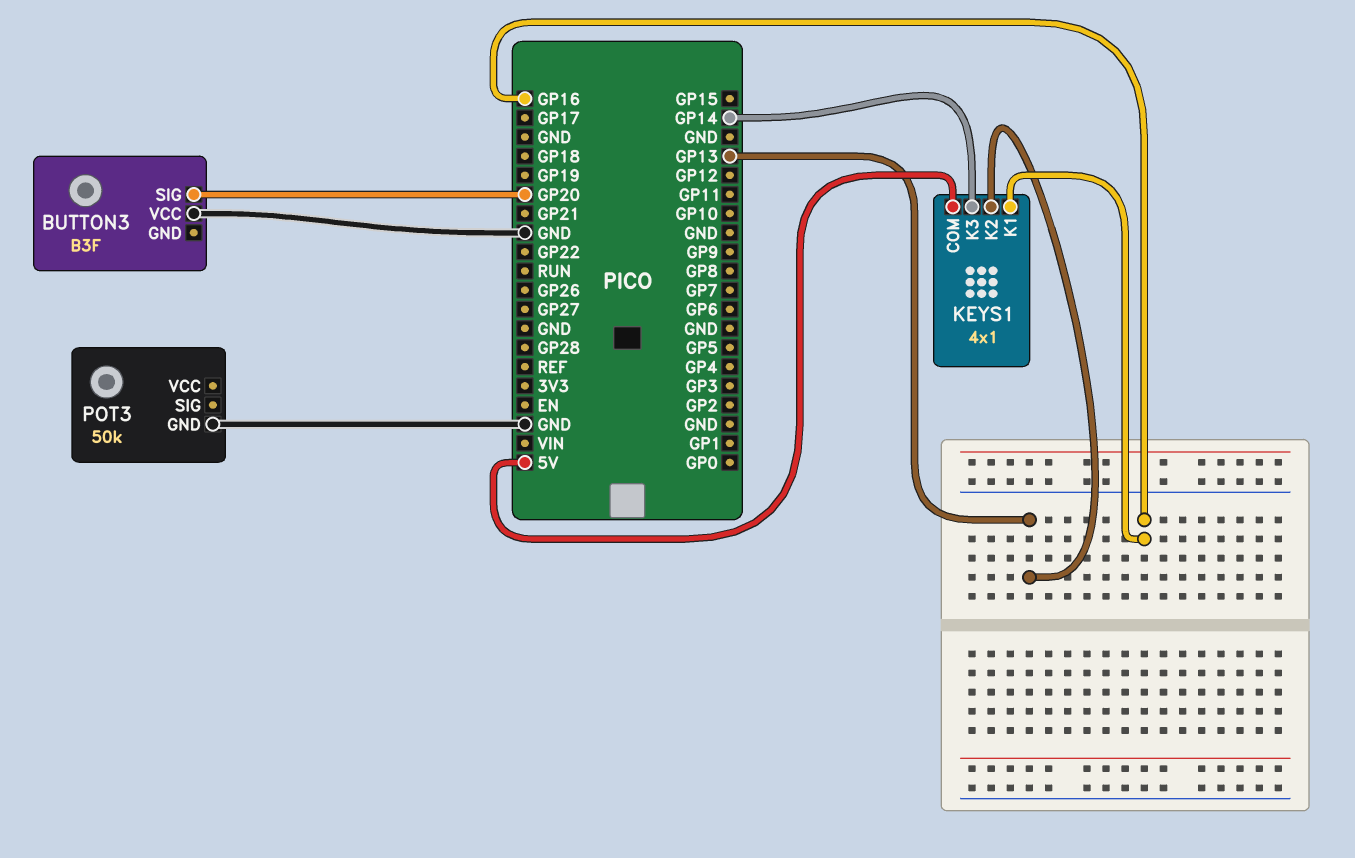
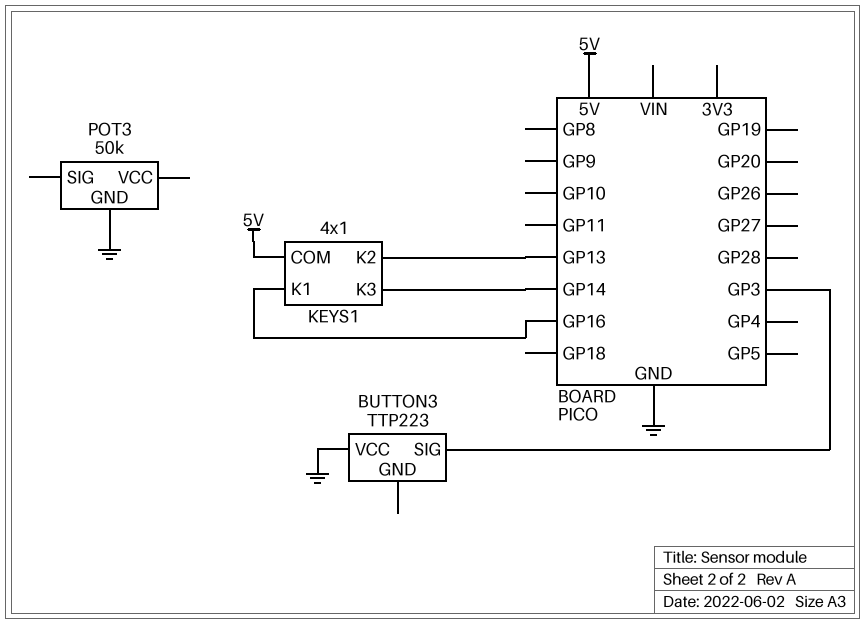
BUTTON3: B3F -> TTP223
BUTTON3 pin SIG: GP20 -> GP3

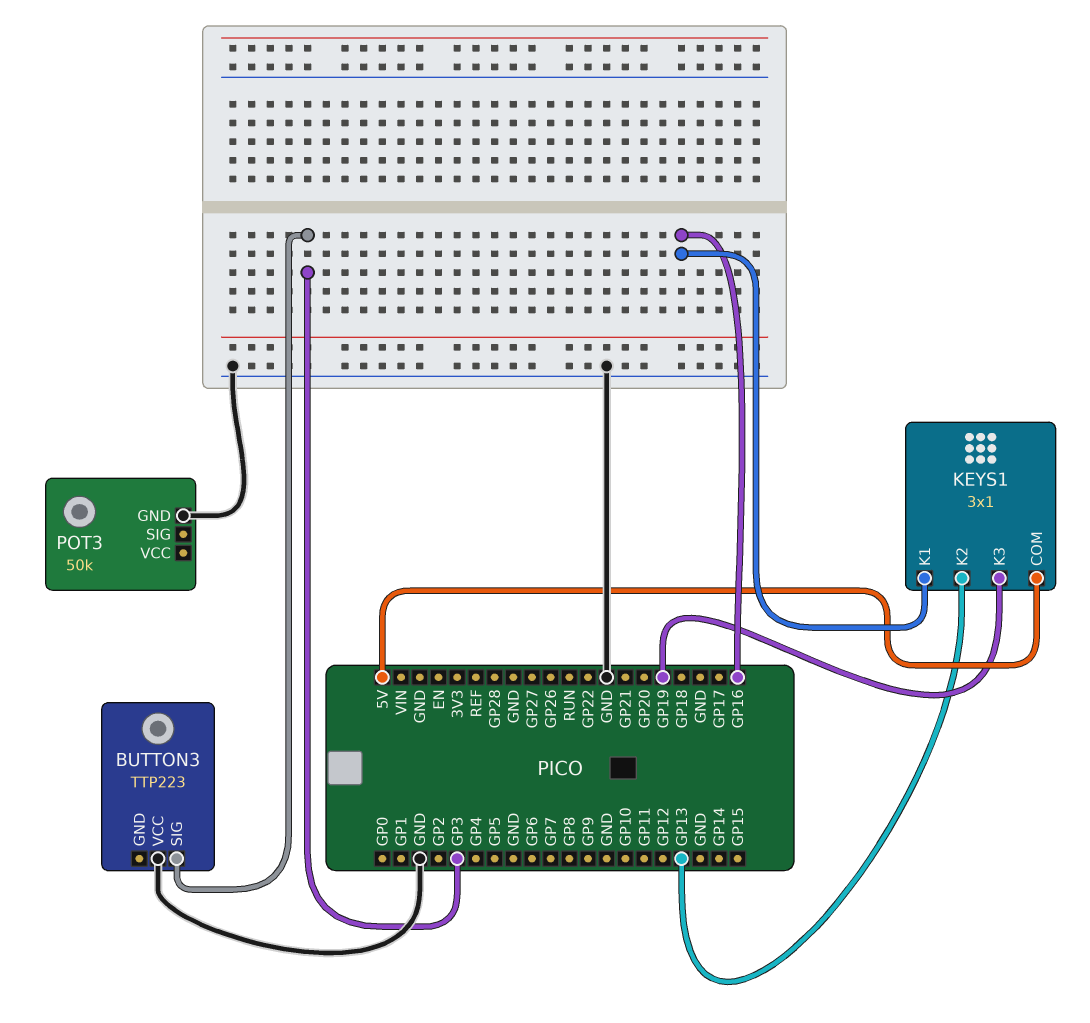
KEYS1: 4x1 -> 3x1
KEYS1 pin K3: GP14 -> GP19

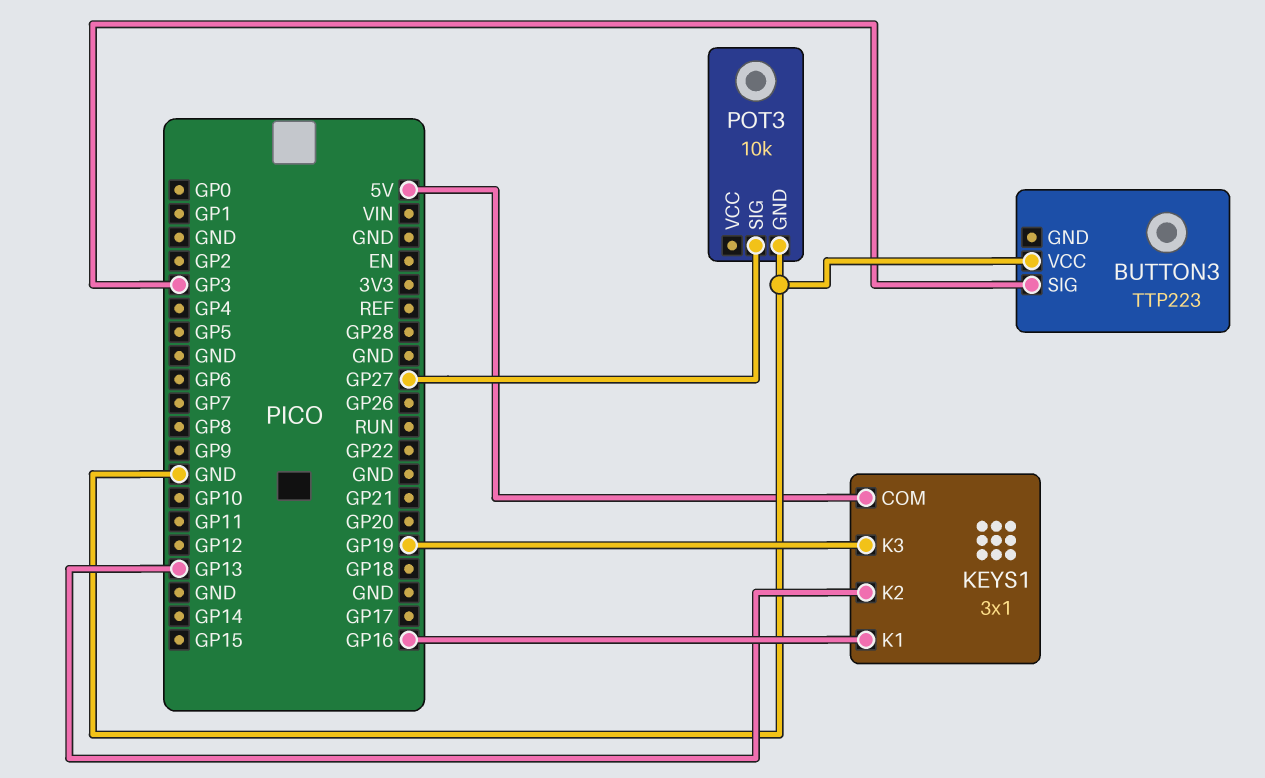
POT3: 50k -> 10k
POT3 pin SIG: none -> GP27

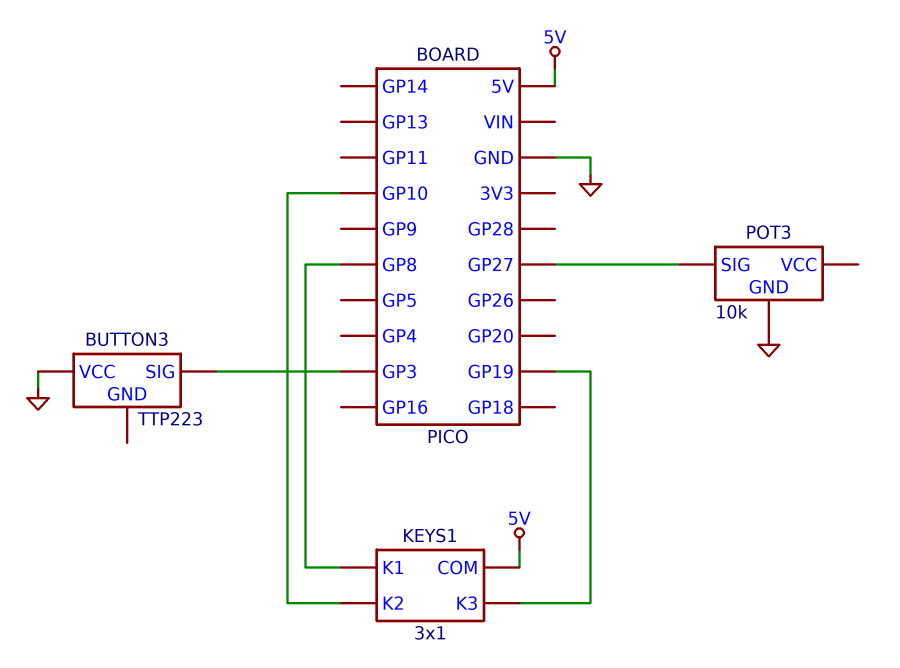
KEYS1 pin K1: GP16 -> GP8
KEYS1 pin K2: GP13 -> GP10

